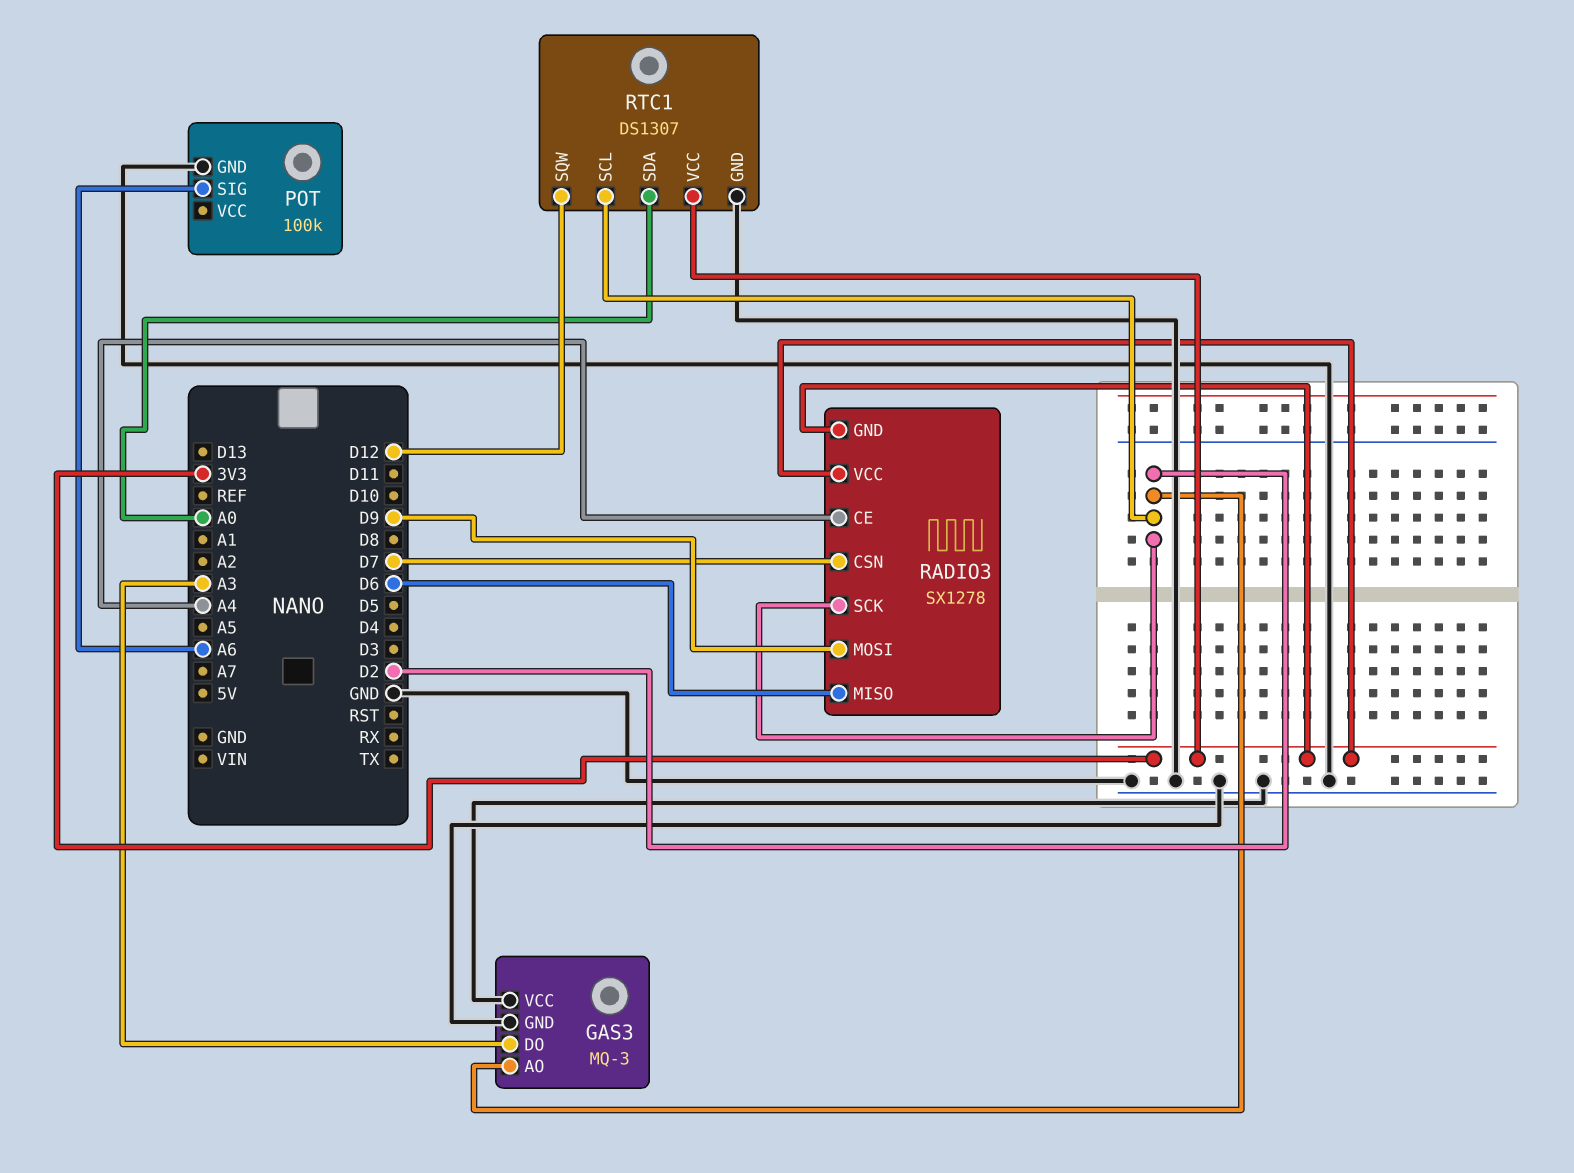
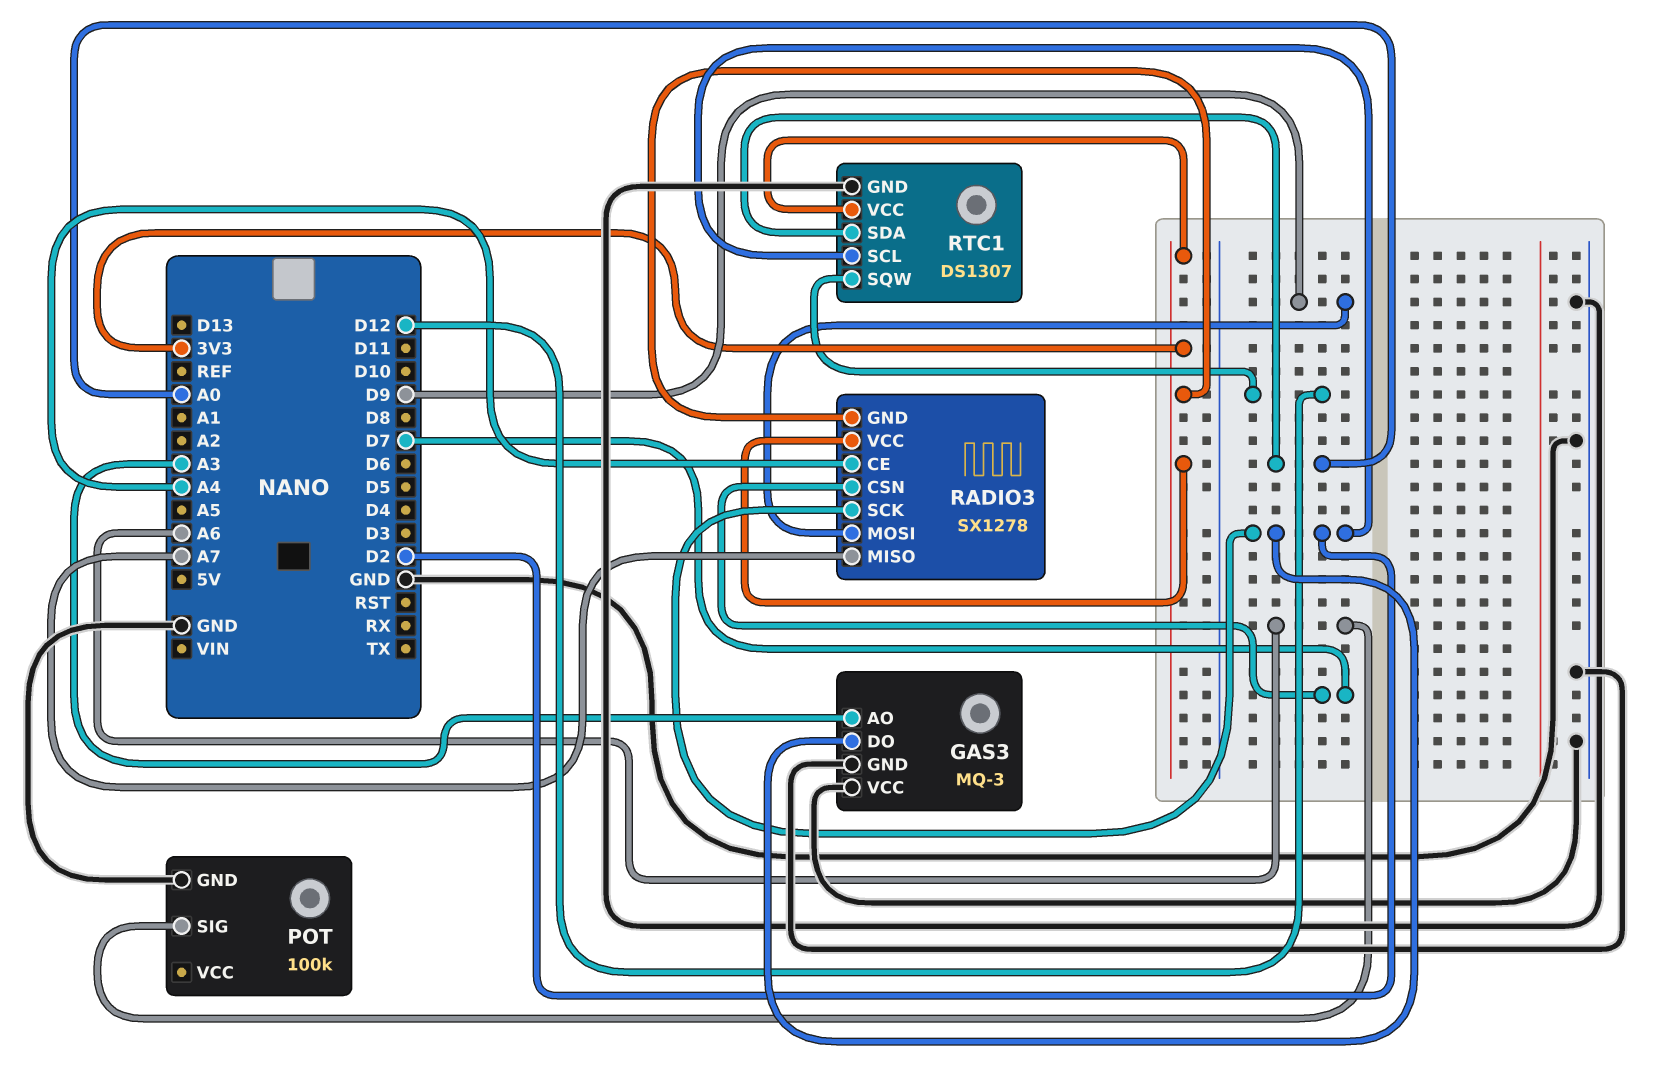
GAS3 pin AO: D2 -> A3
GAS3 pin DO: A3 -> D2
RADIO3 pin MISO: D6 -> A7

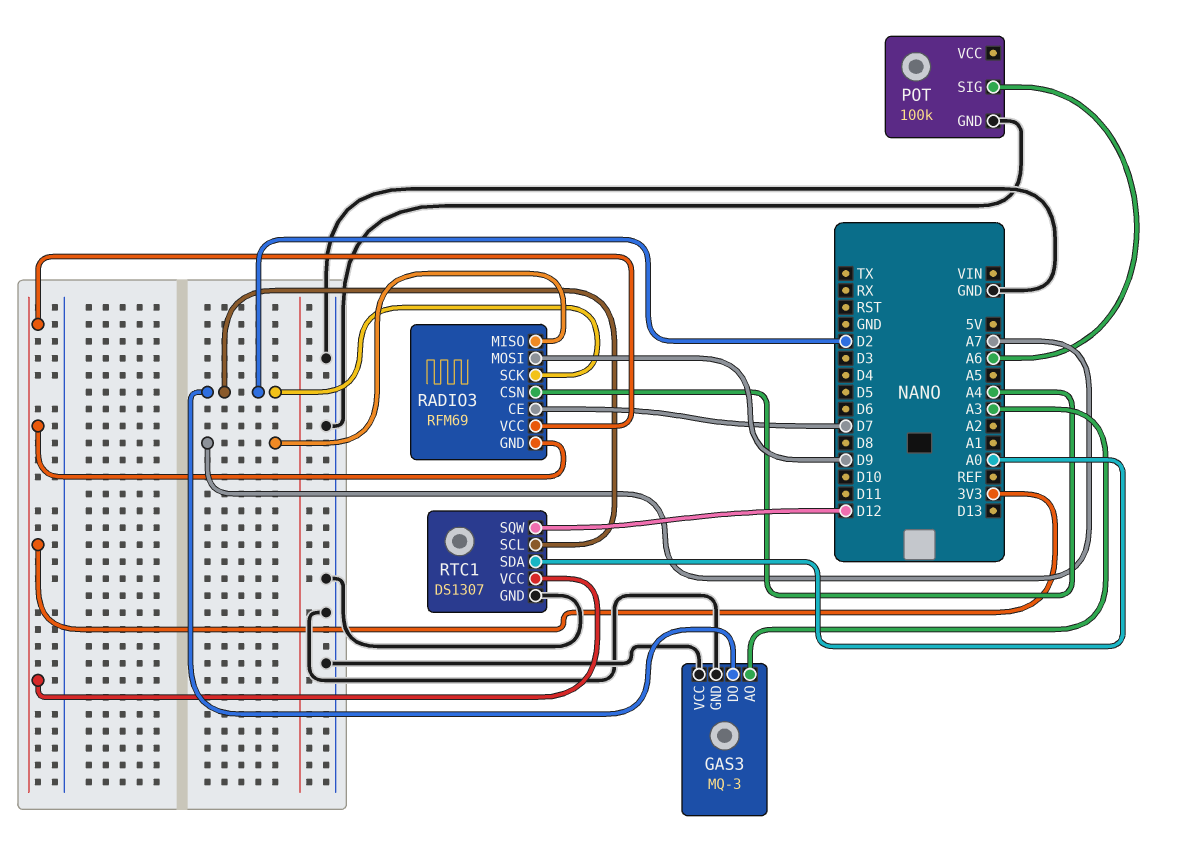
RADIO3: SX1278 -> RFM69
RADIO3 pin CE: A4 -> D7
RADIO3 pin CSN: D7 -> A4

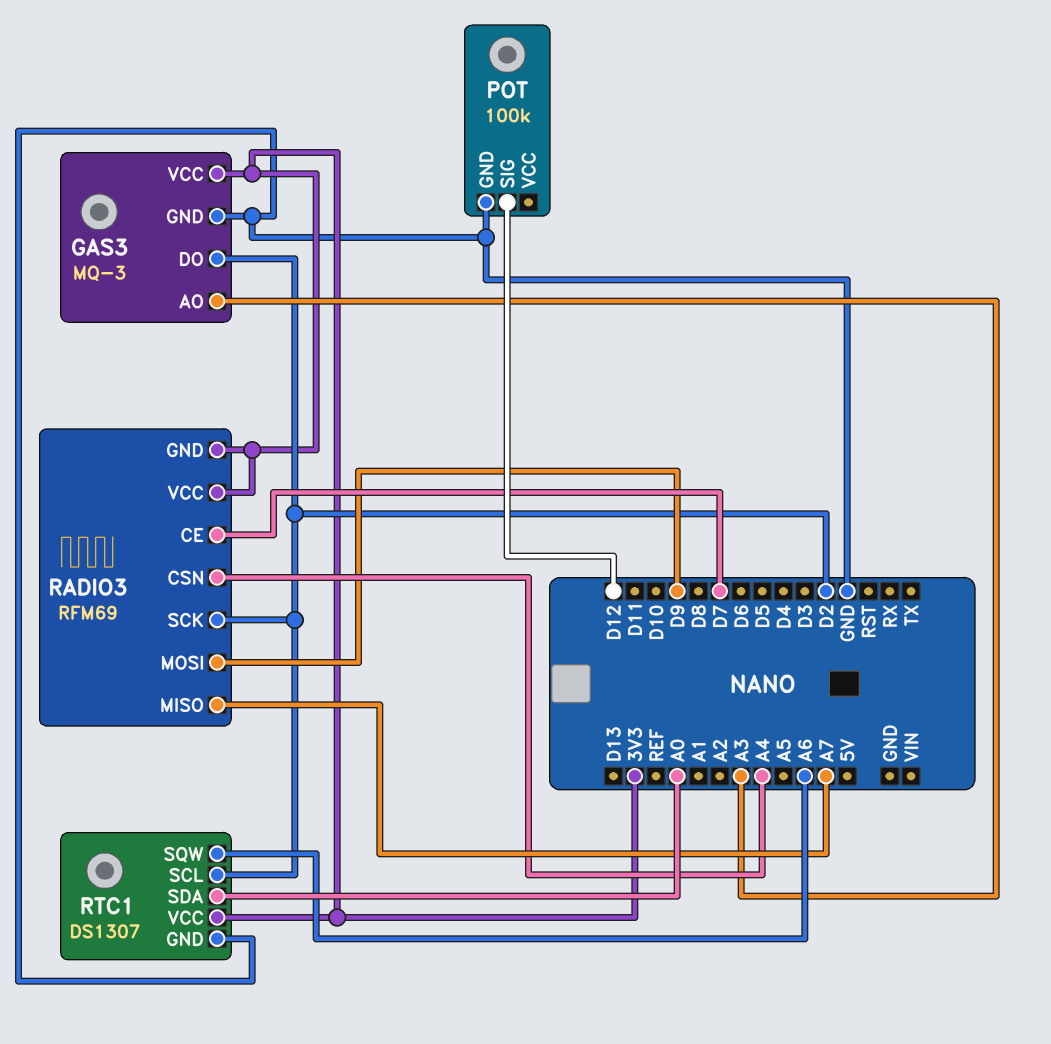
GAS3 pin VCC: GND -> 3V3
POT pin SIG: A6 -> D12
RTC1 pin SQW: D12 -> A6

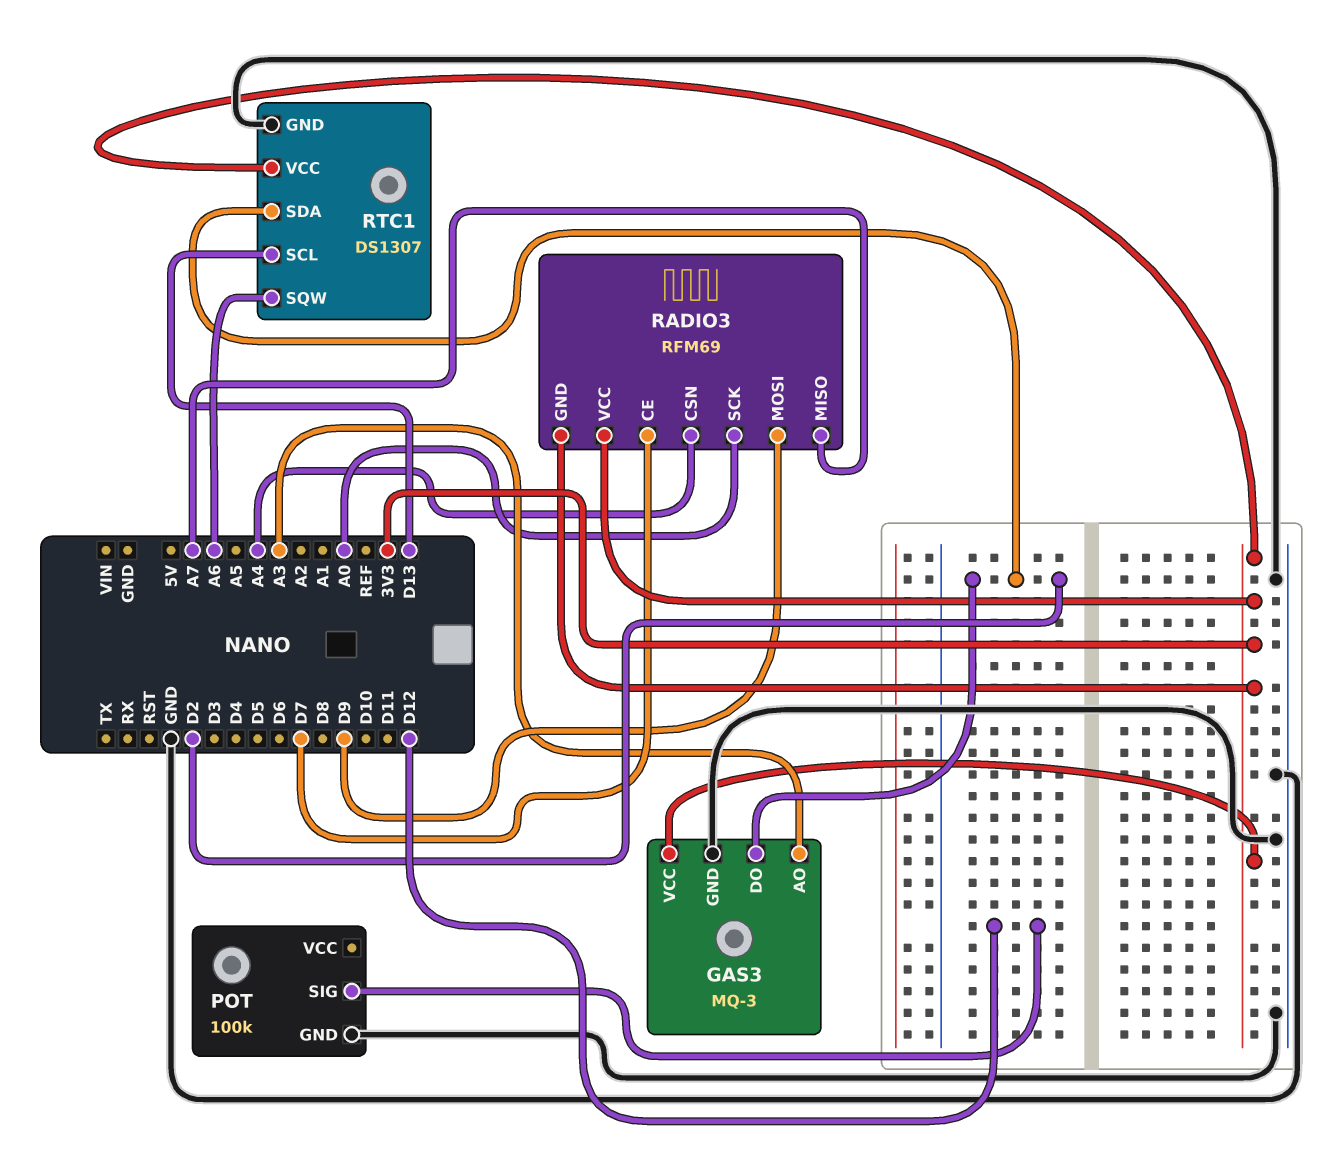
RADIO3 pin SCK: D2 -> A0
RTC1 pin SCL: D2 -> D13
RTC1 pin SDA: A0 -> D2

